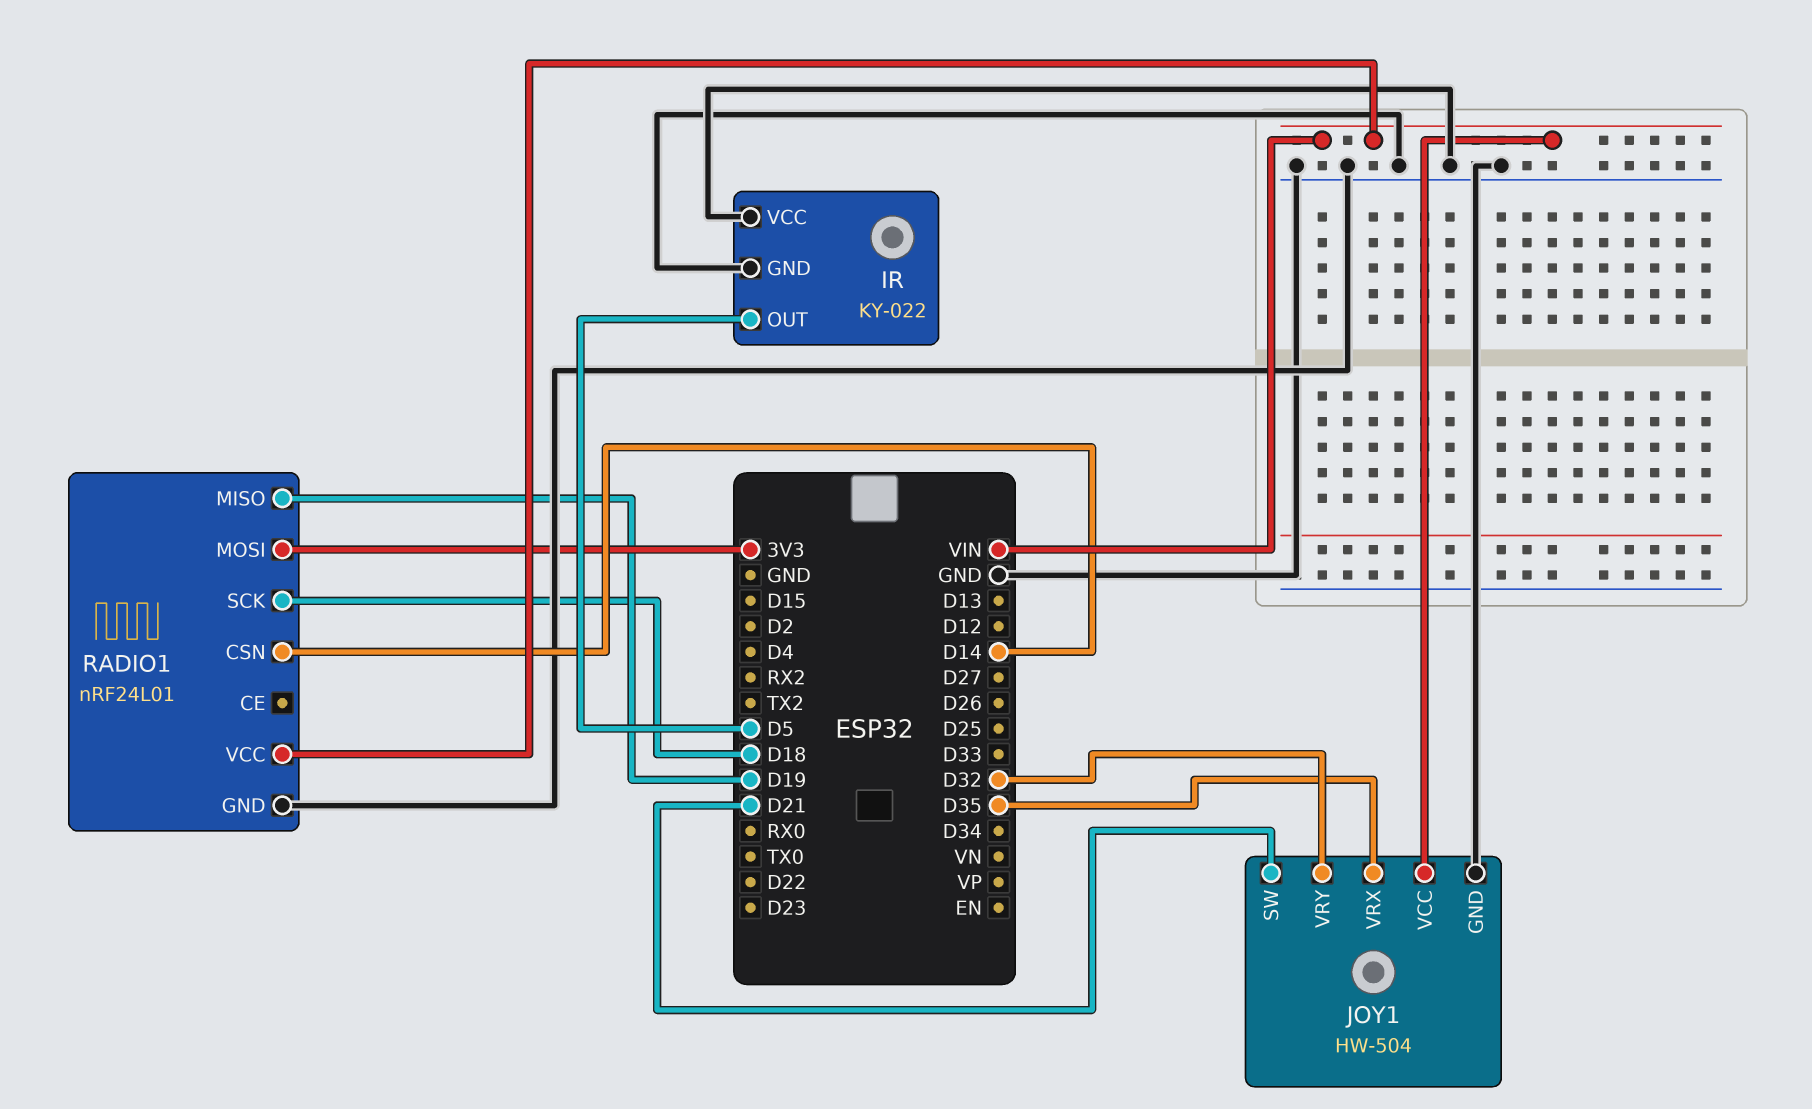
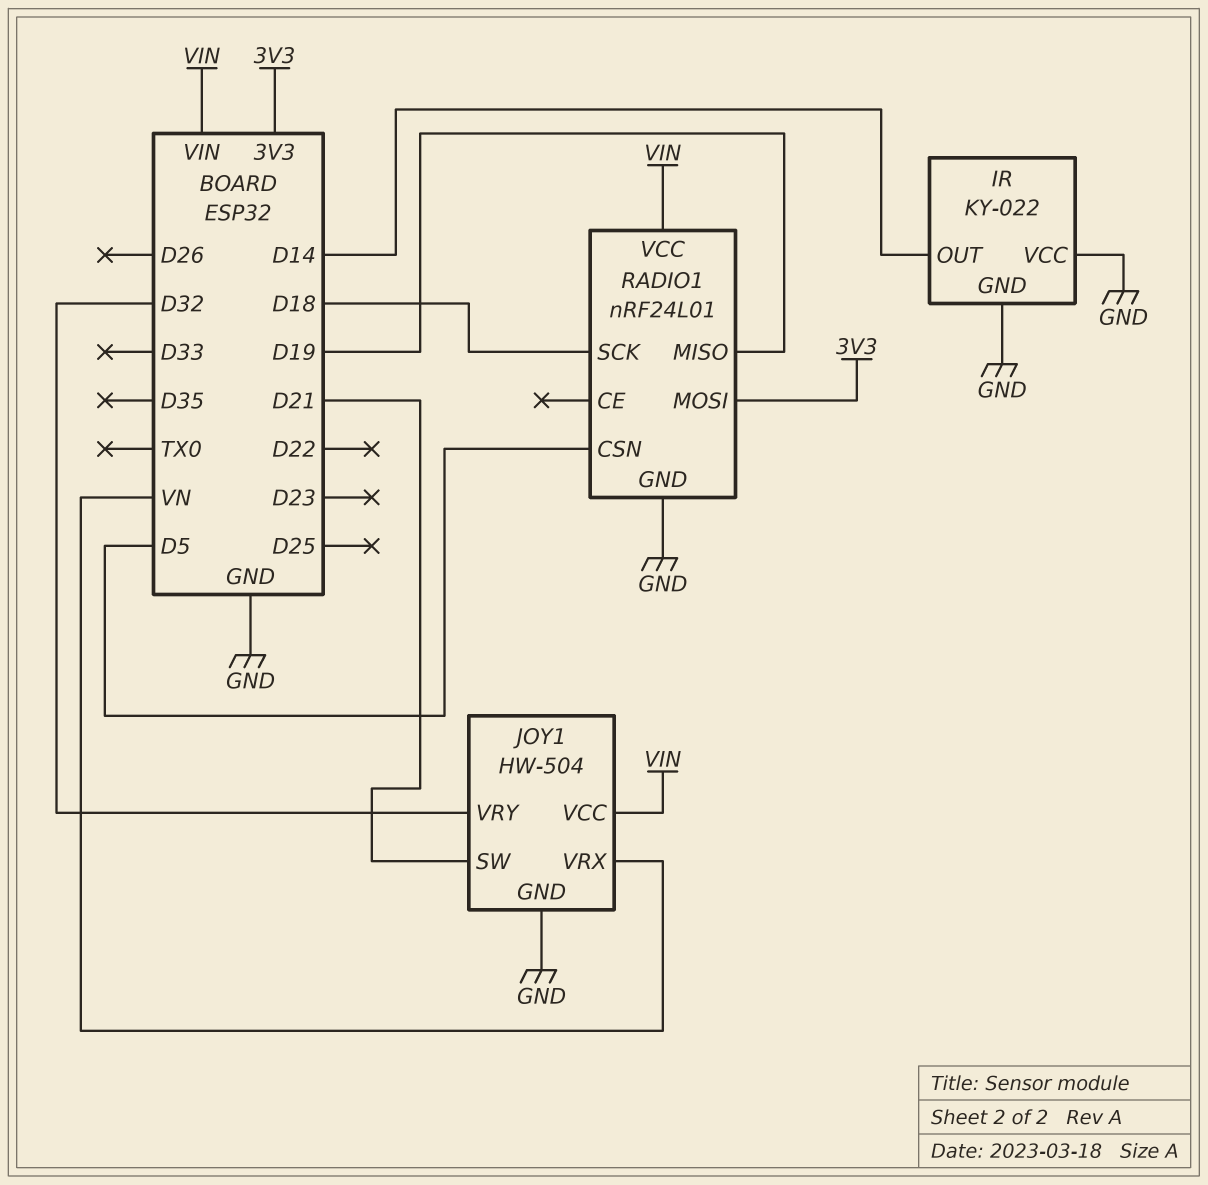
IR pin OUT: D5 -> D14
JOY1 pin VRX: D35 -> VN
RADIO1 pin CSN: D14 -> D5

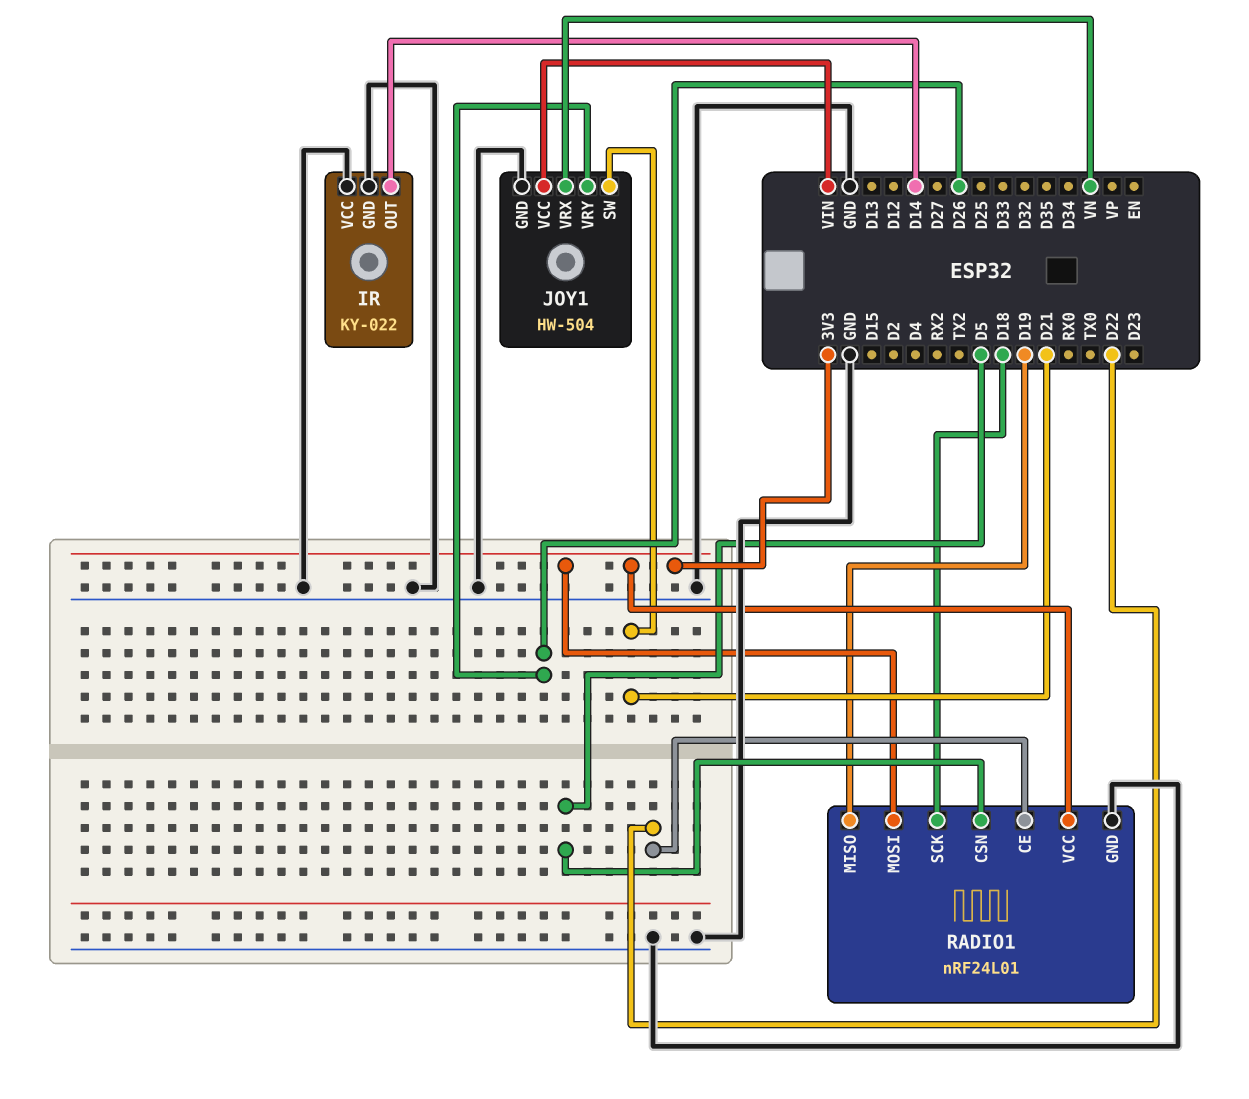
JOY1 pin VRY: D32 -> D26
RADIO1 pin CE: none -> D22
RADIO1 pin VCC: VIN -> 3V3

